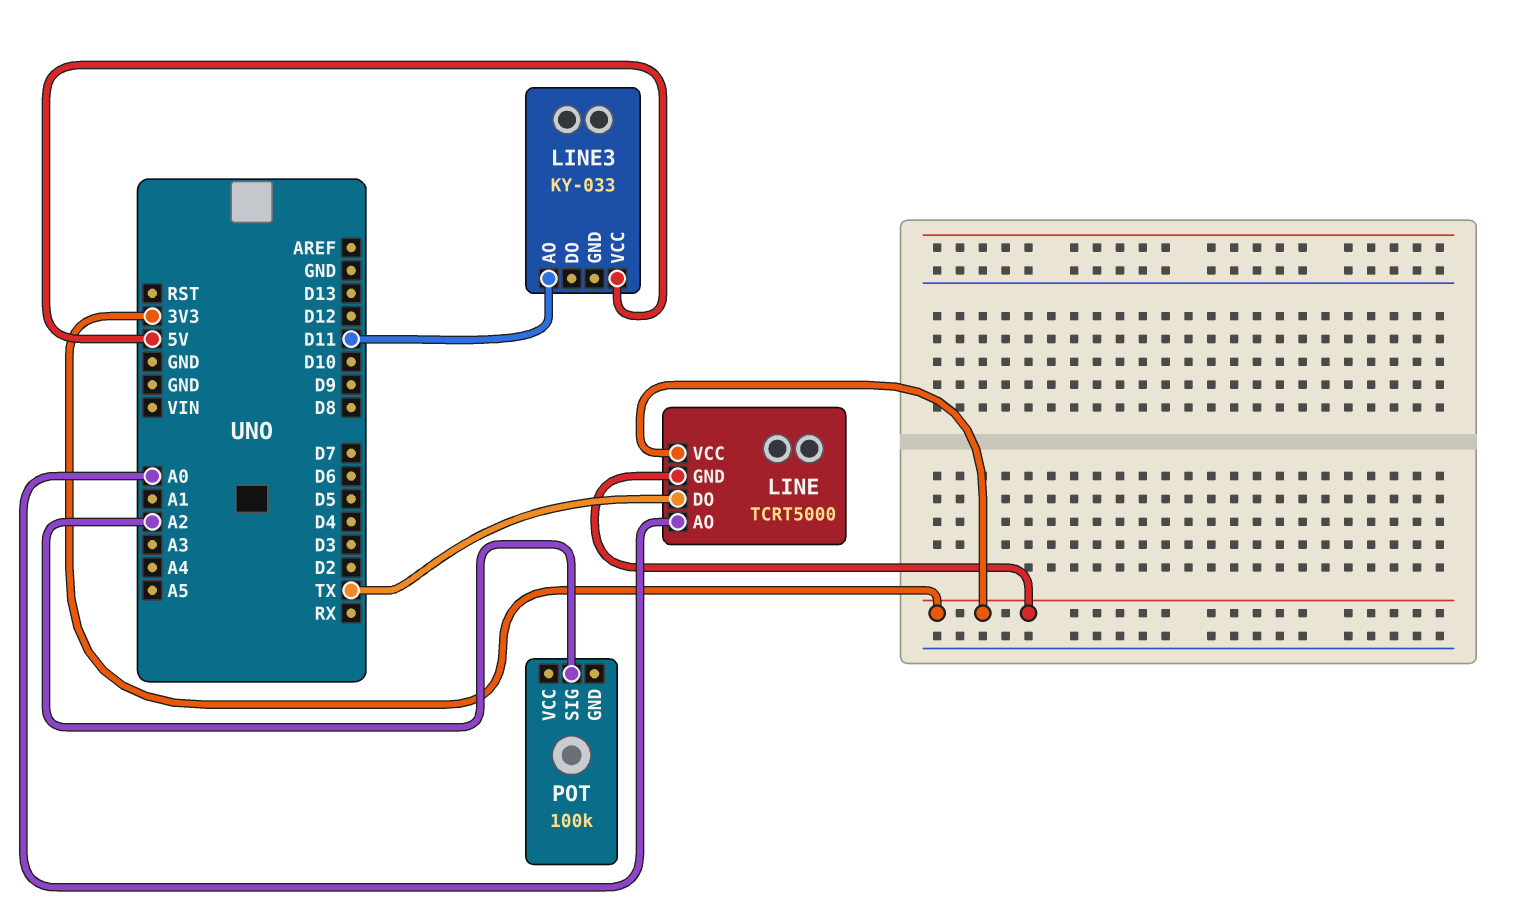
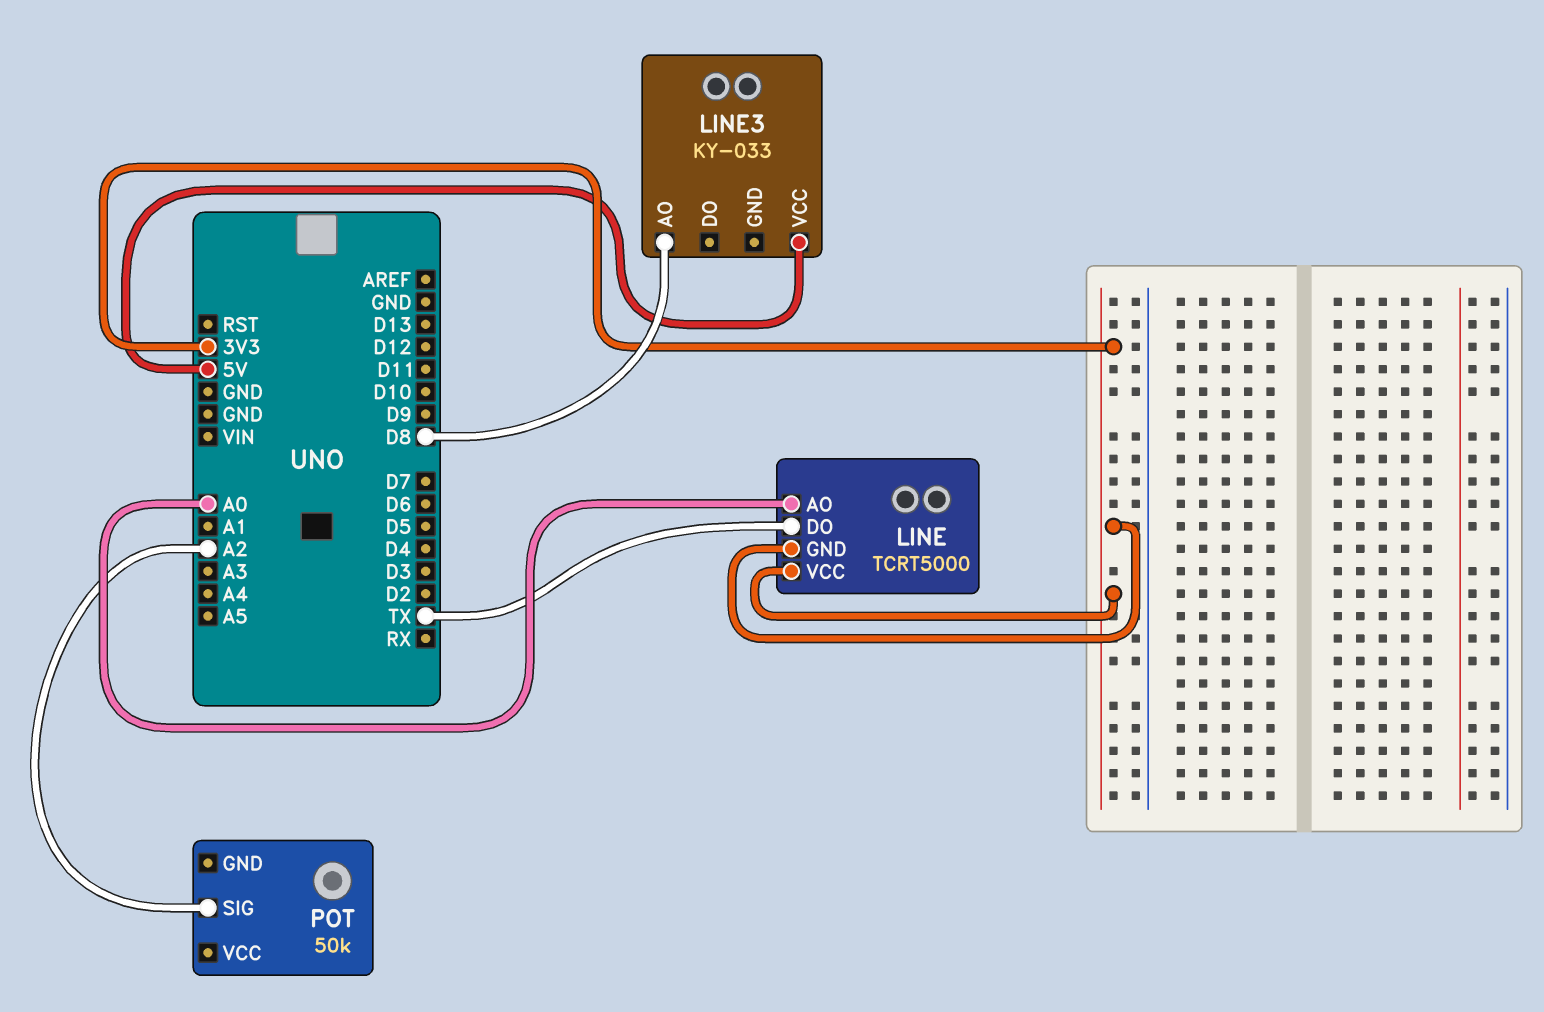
LINE3 pin AO: D11 -> D8
POT: 100k -> 50k

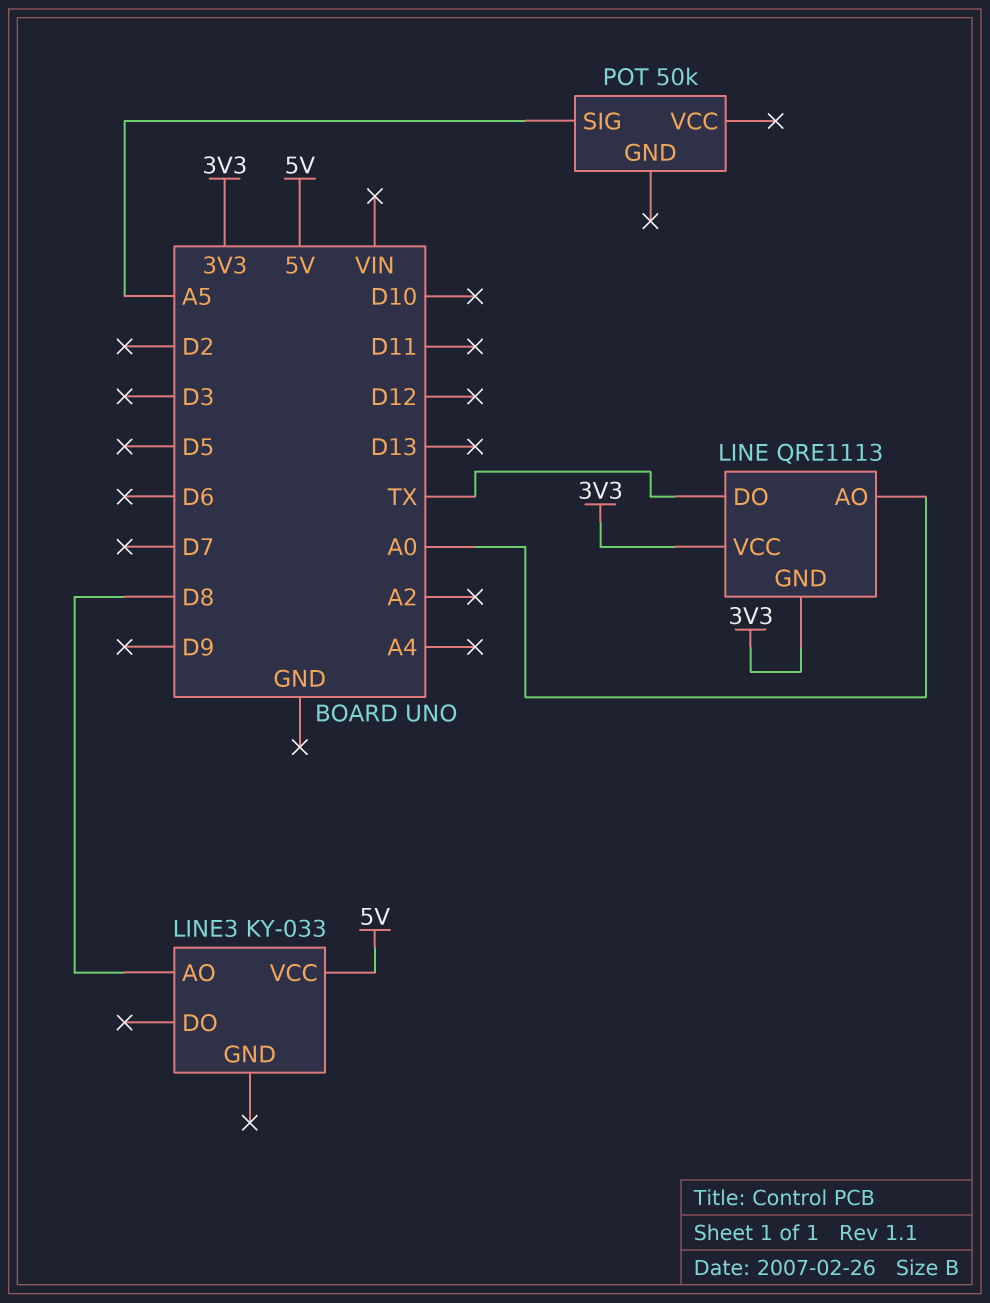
LINE: TCRT5000 -> QRE1113
POT pin SIG: A2 -> A5

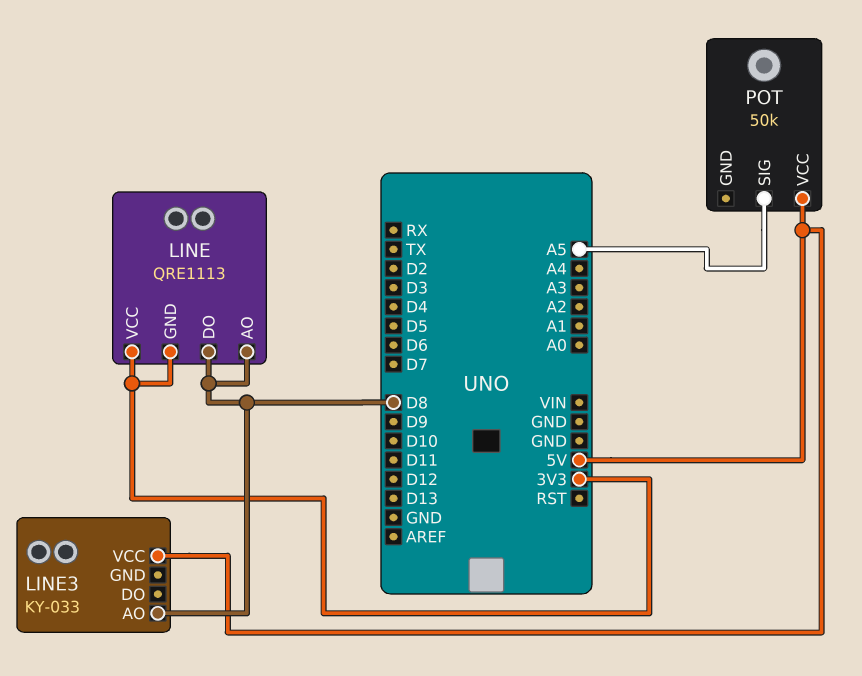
LINE pin AO: A0 -> D8
LINE pin DO: TX -> D8
POT pin VCC: none -> 5V

